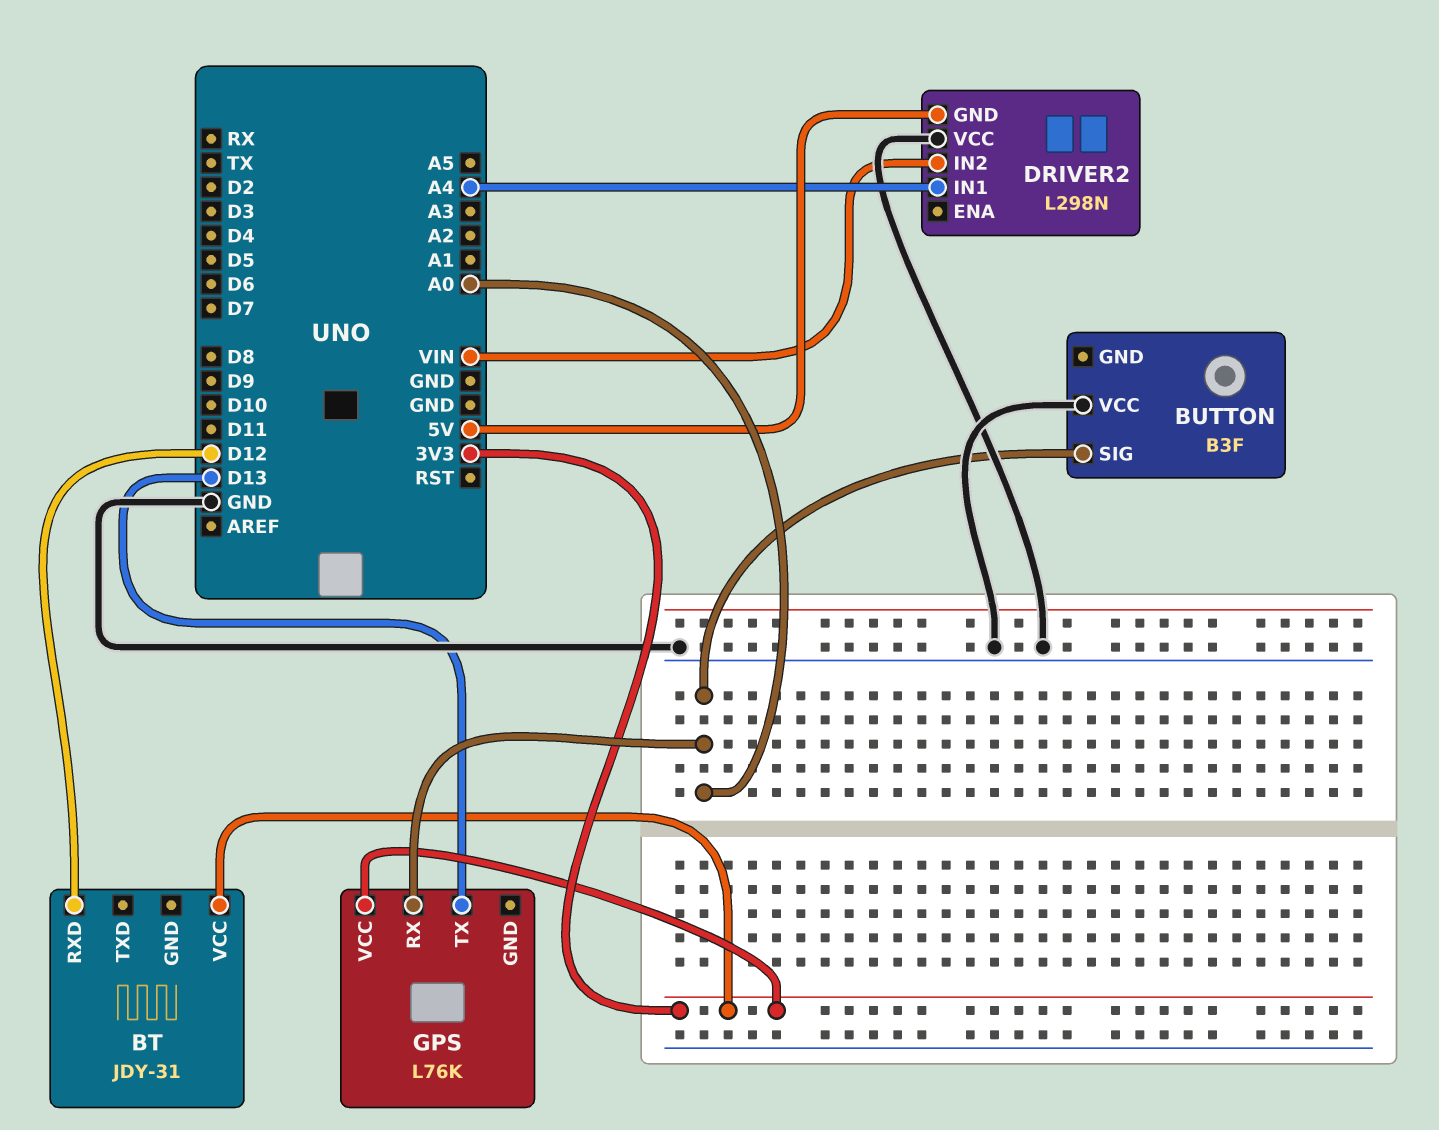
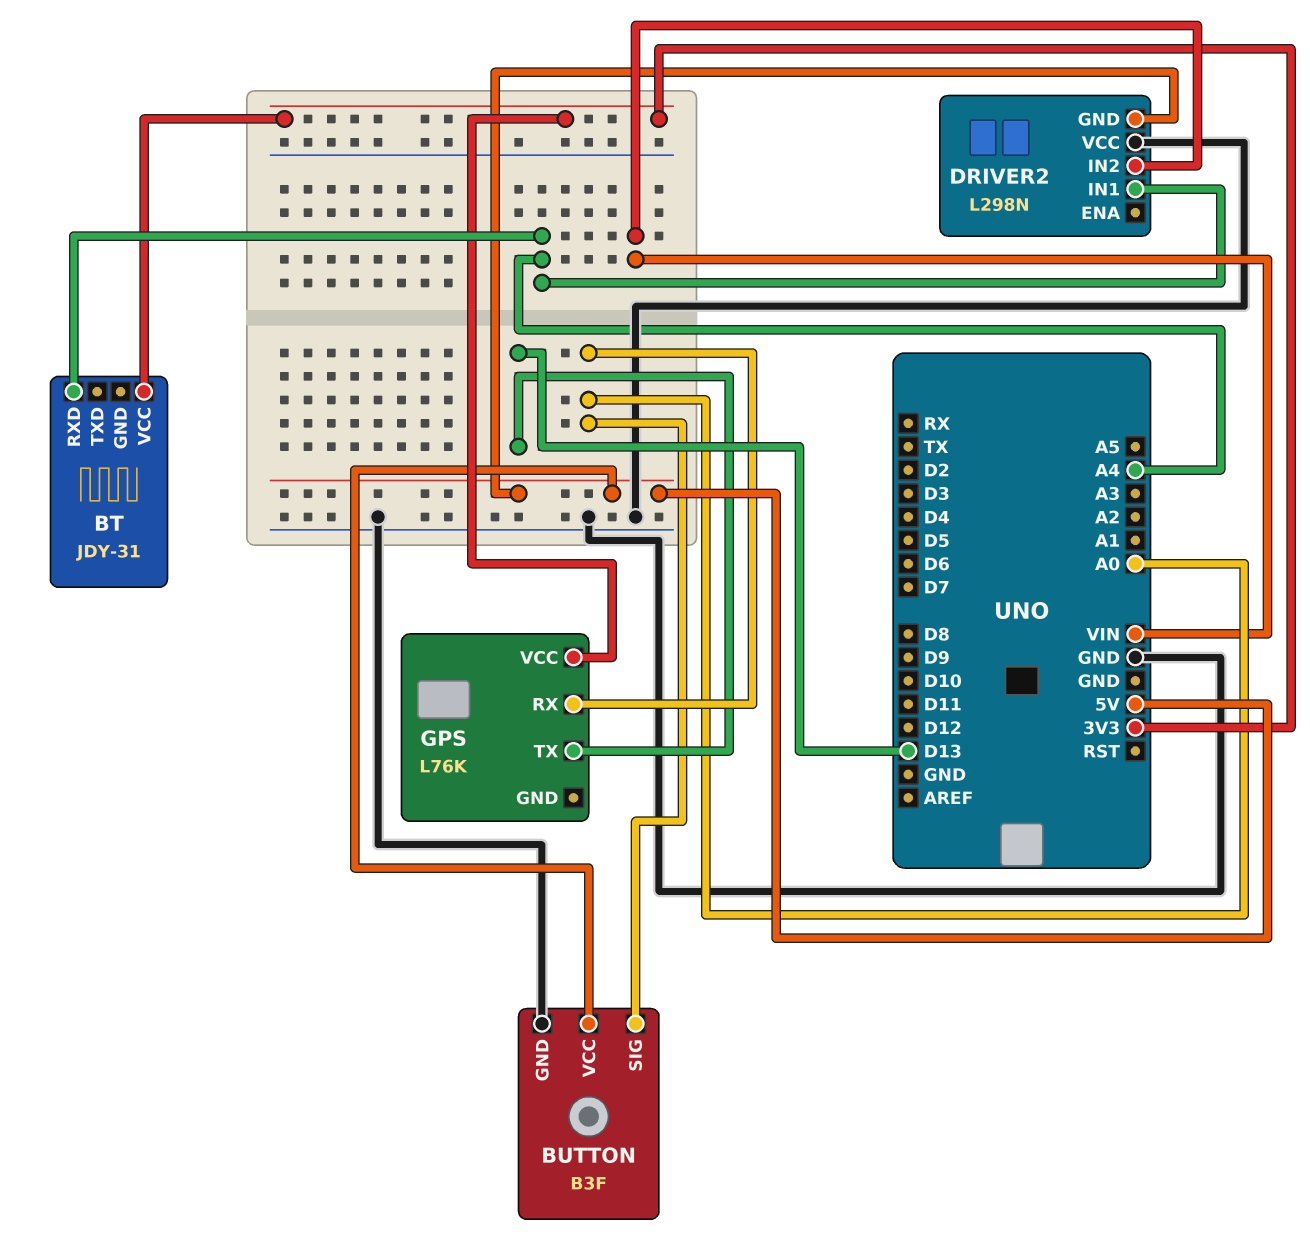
BT pin RXD: D12 -> A4
BUTTON pin GND: none -> GND
BUTTON pin VCC: GND -> 5V

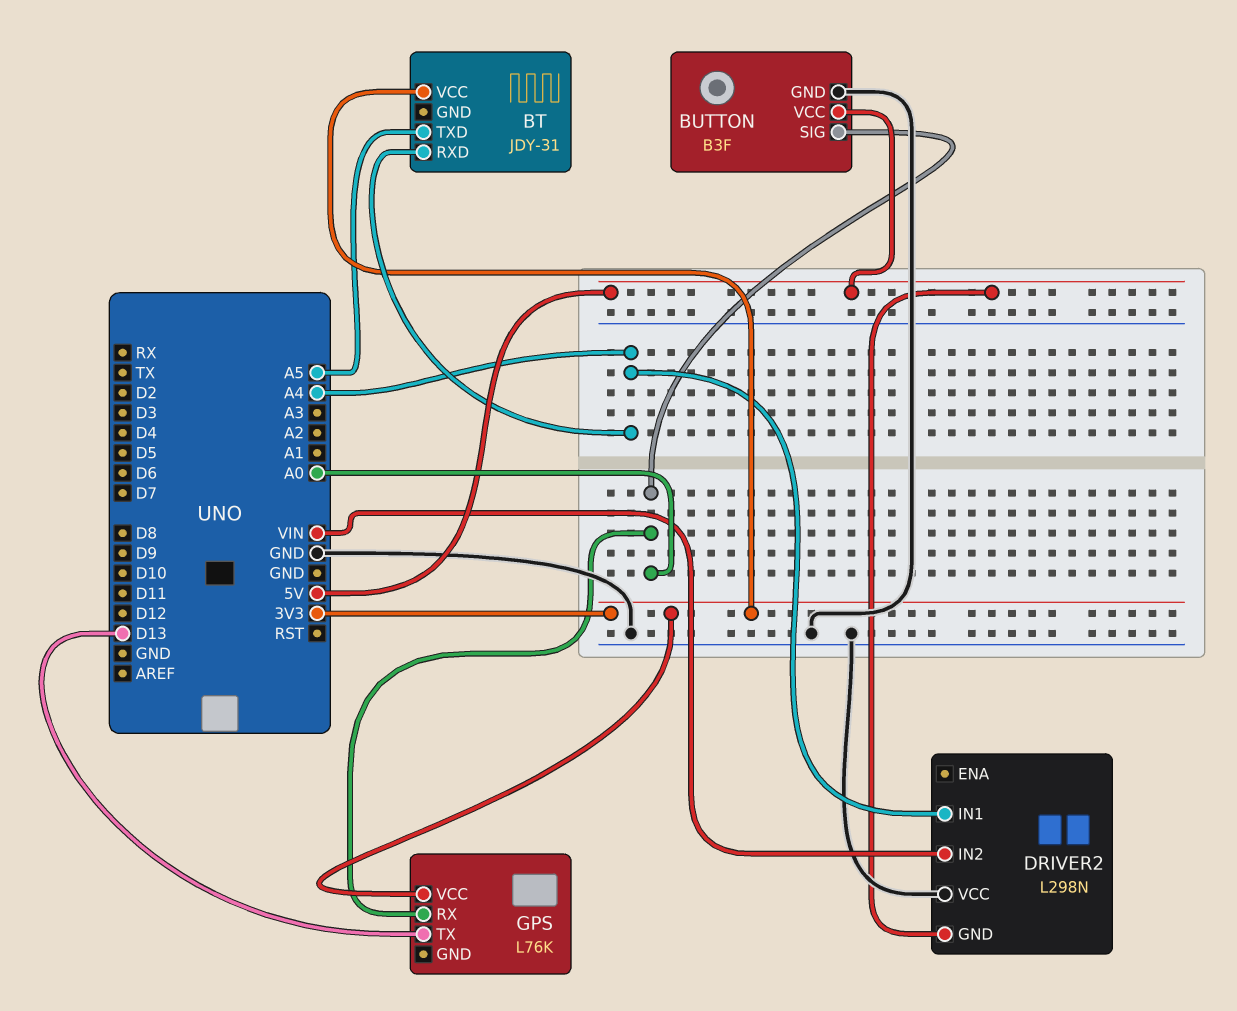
BT pin TXD: none -> A5

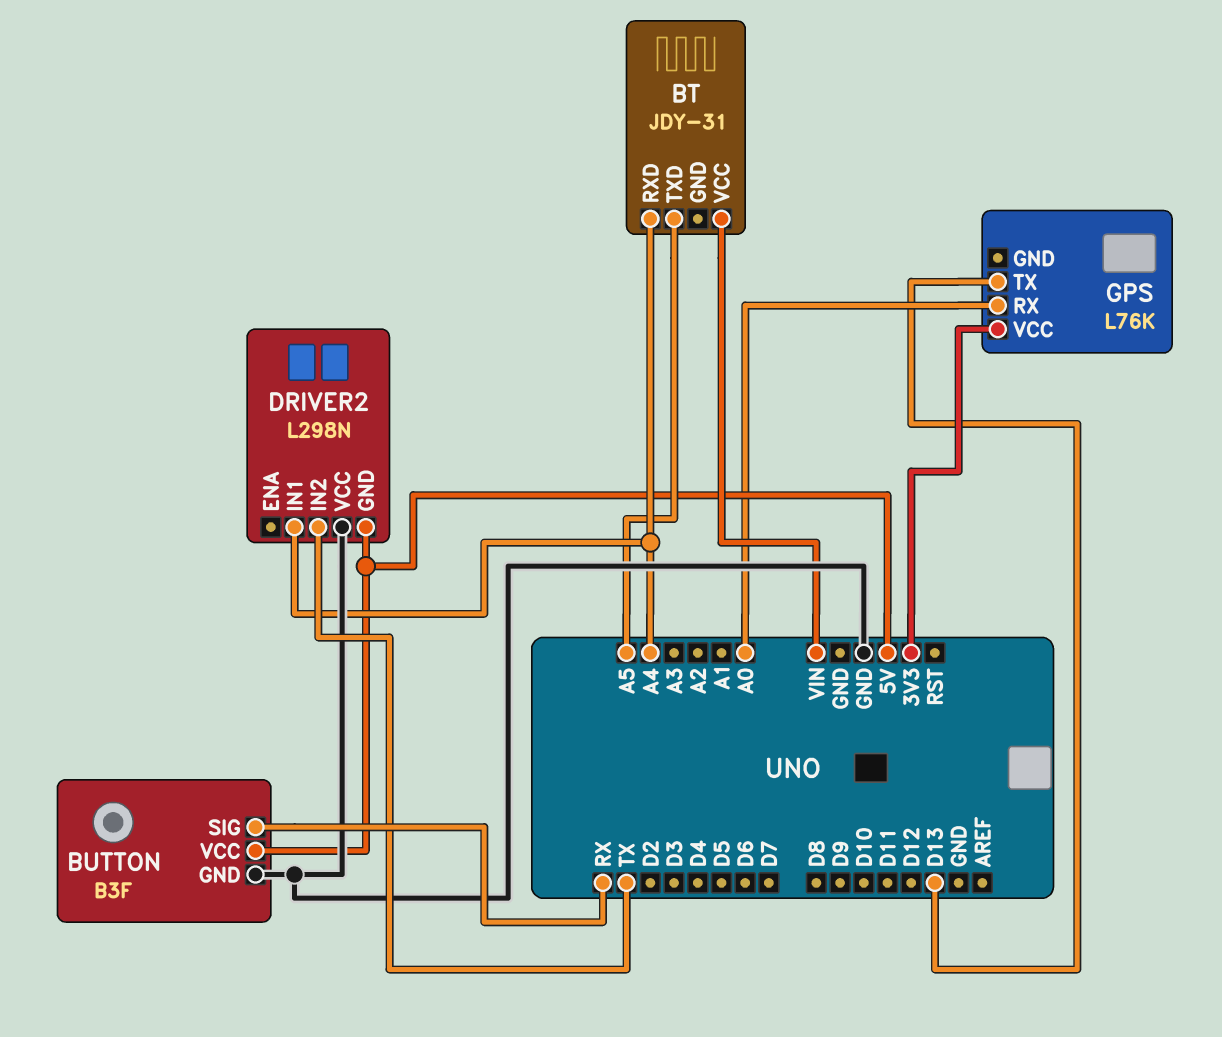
BT pin VCC: 3V3 -> VIN
BUTTON pin SIG: A0 -> RX
DRIVER2 pin IN2: VIN -> TX

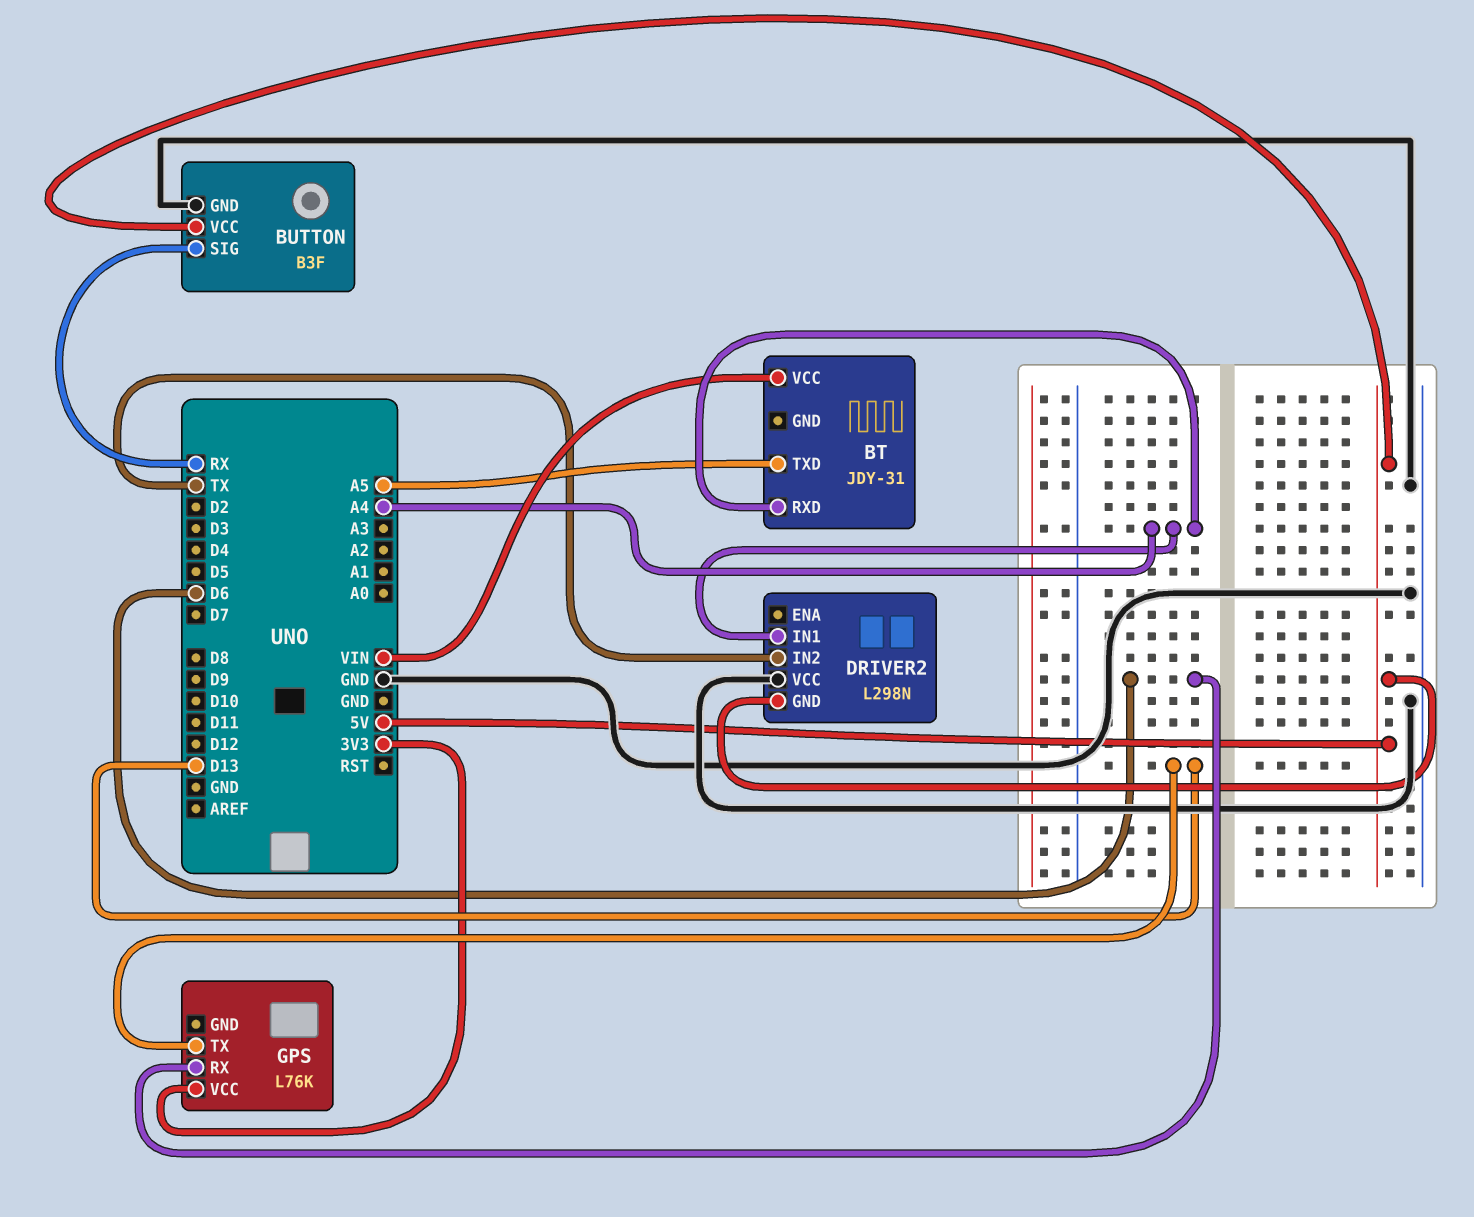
GPS pin RX: A0 -> D6

